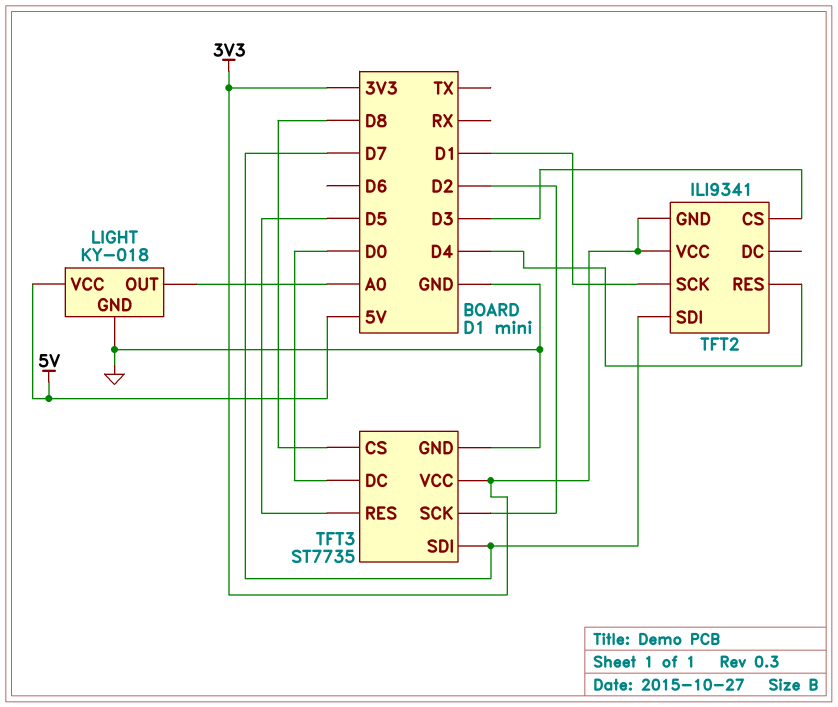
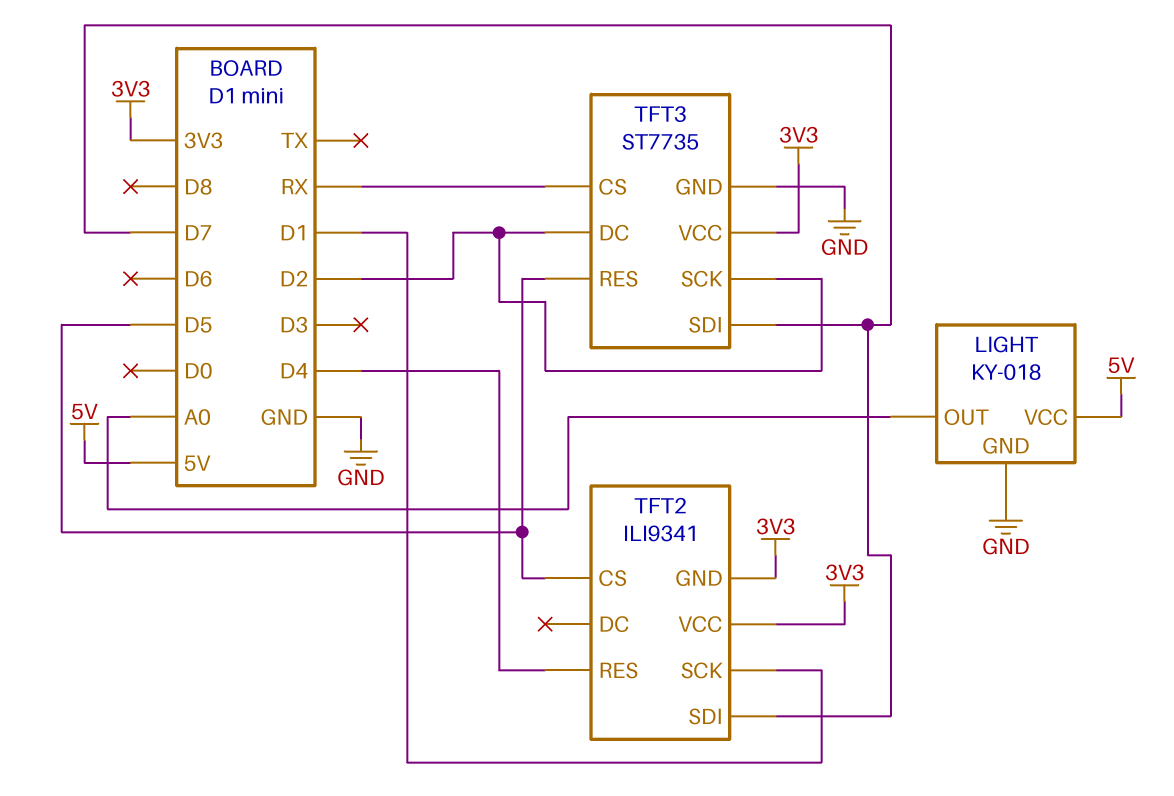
TFT2 pin CS: D3 -> D5
TFT3 pin CS: D8 -> RX
TFT3 pin DC: D0 -> D2

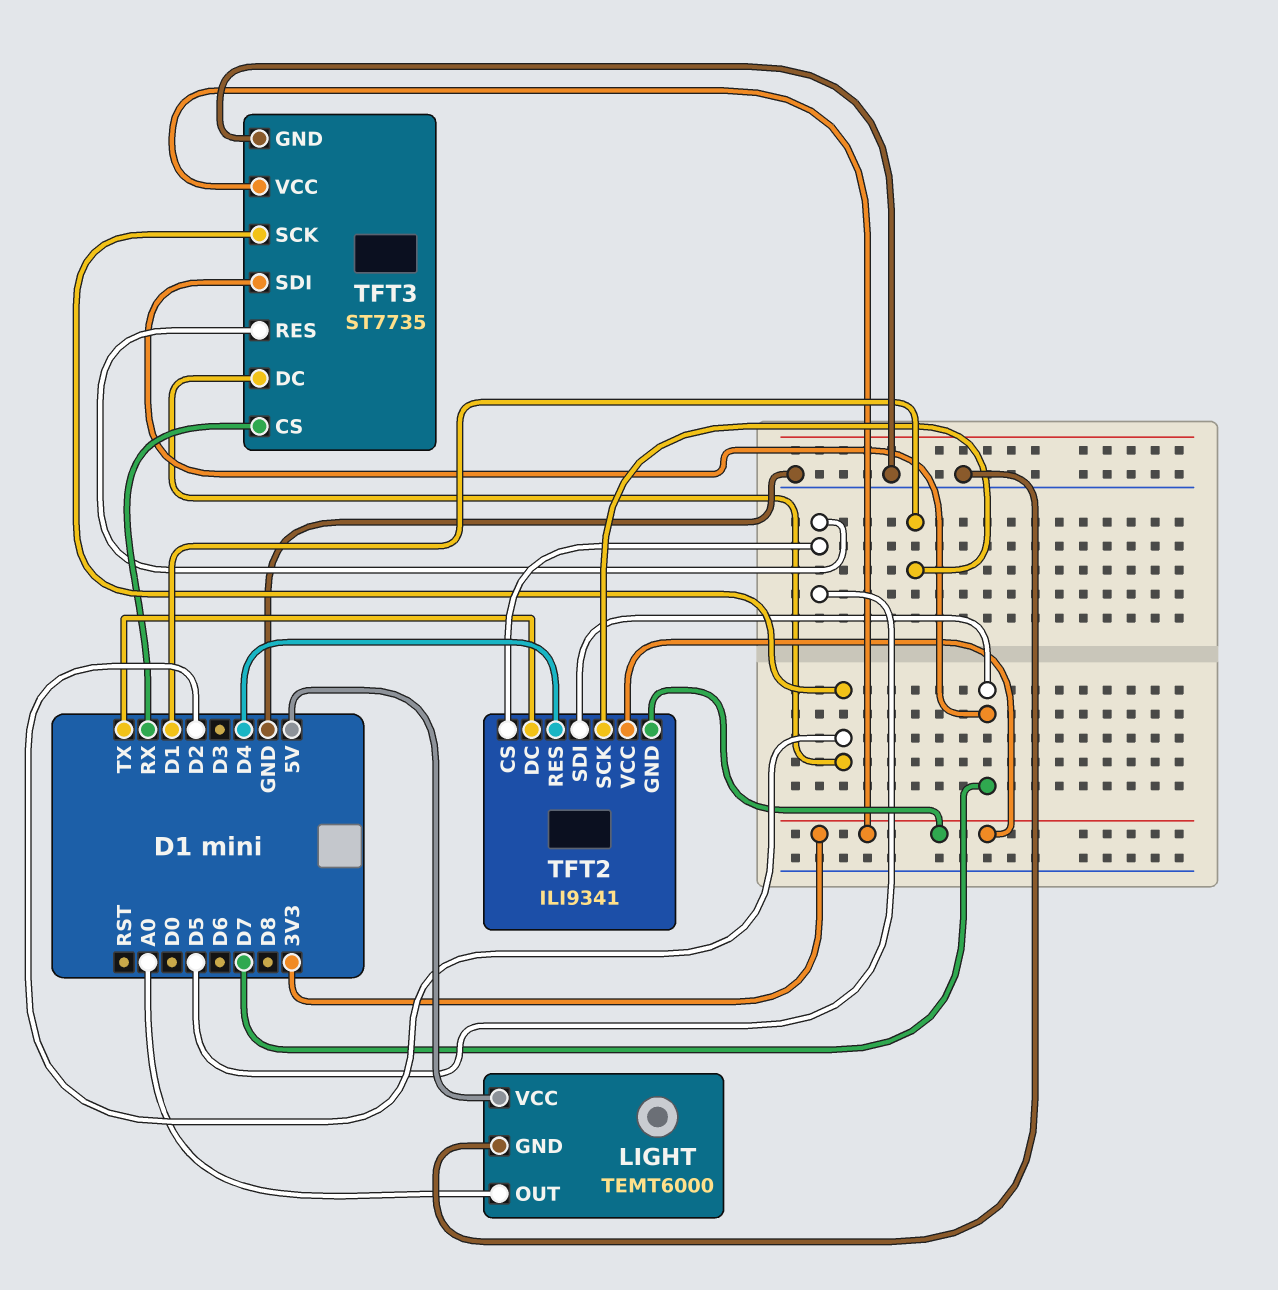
LIGHT: KY-018 -> TEMT6000
TFT2 pin DC: none -> TX

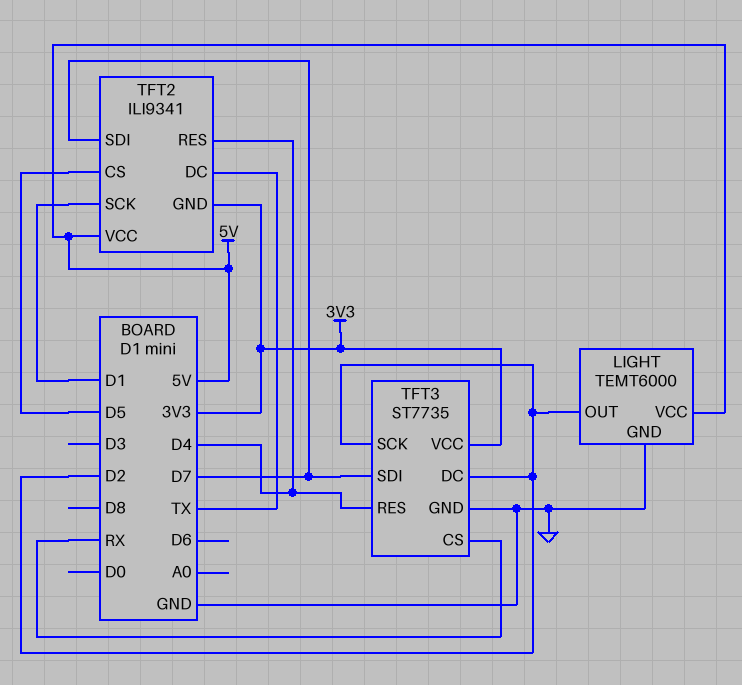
LIGHT pin OUT: A0 -> D2
TFT2 pin VCC: 3V3 -> 5V
TFT3 pin RES: D5 -> D4

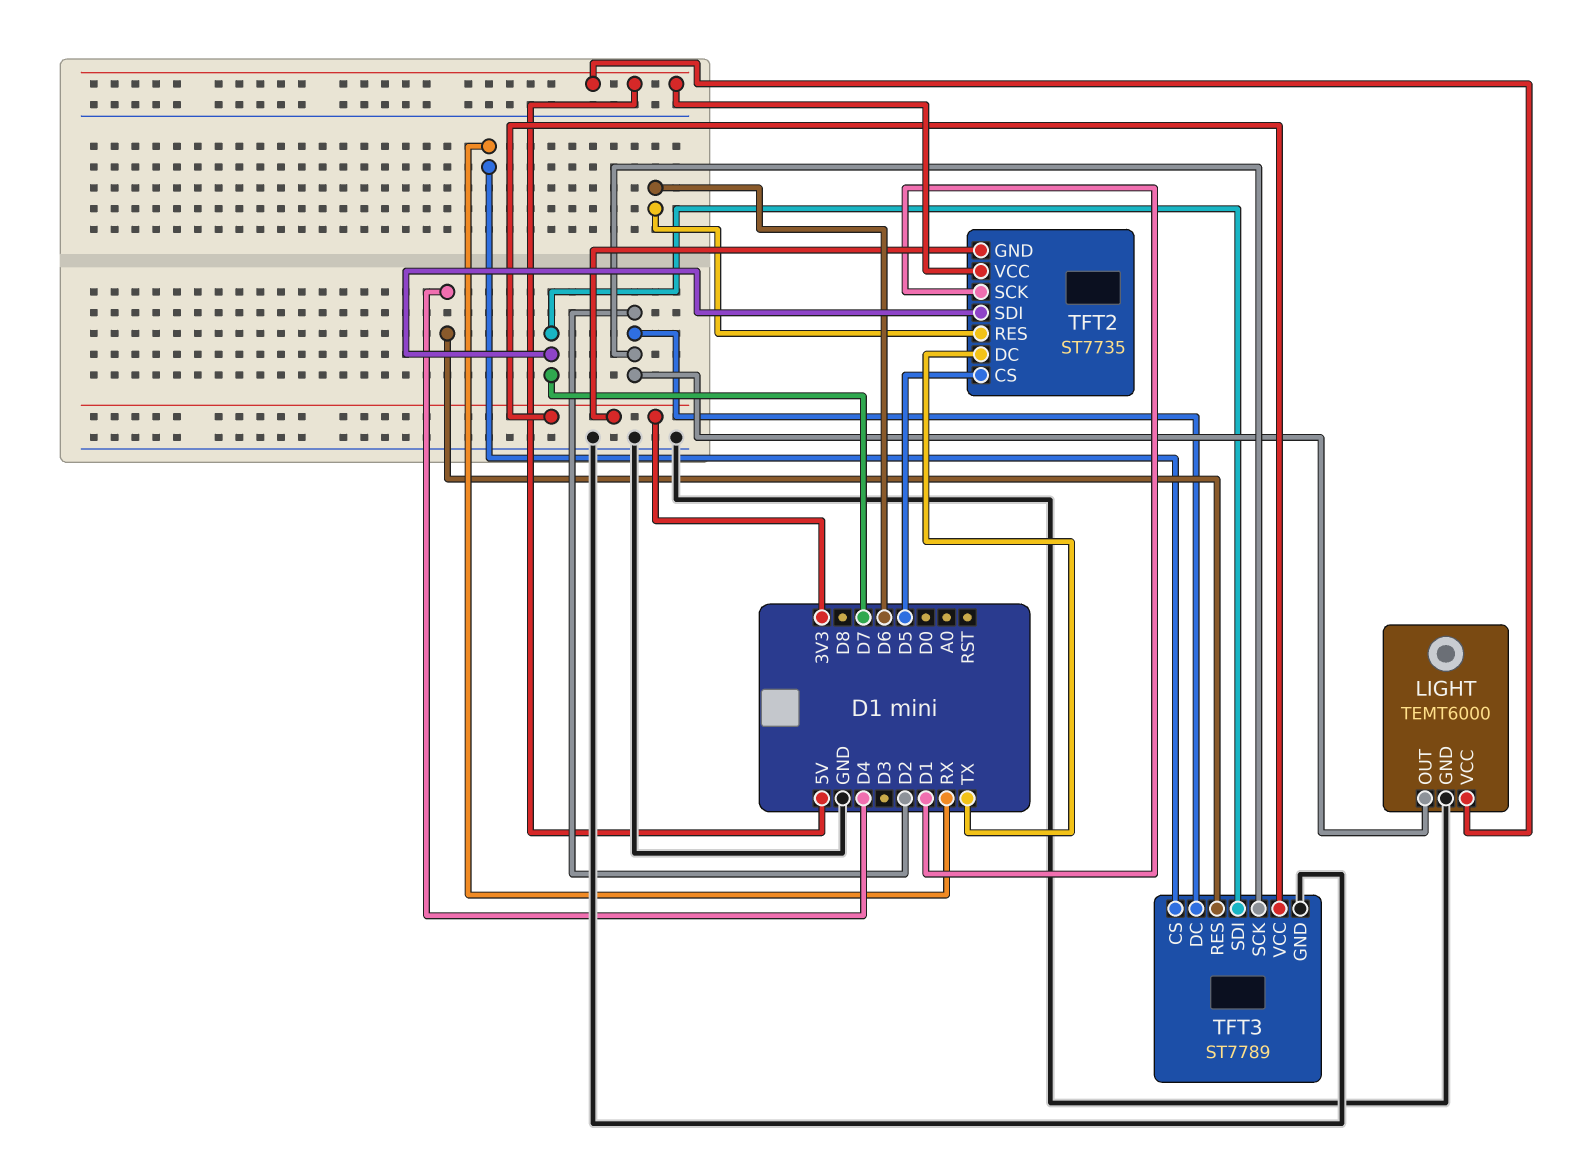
TFT2: ILI9341 -> ST7735
TFT2 pin RES: D4 -> D6
TFT3: ST7735 -> ST7789

